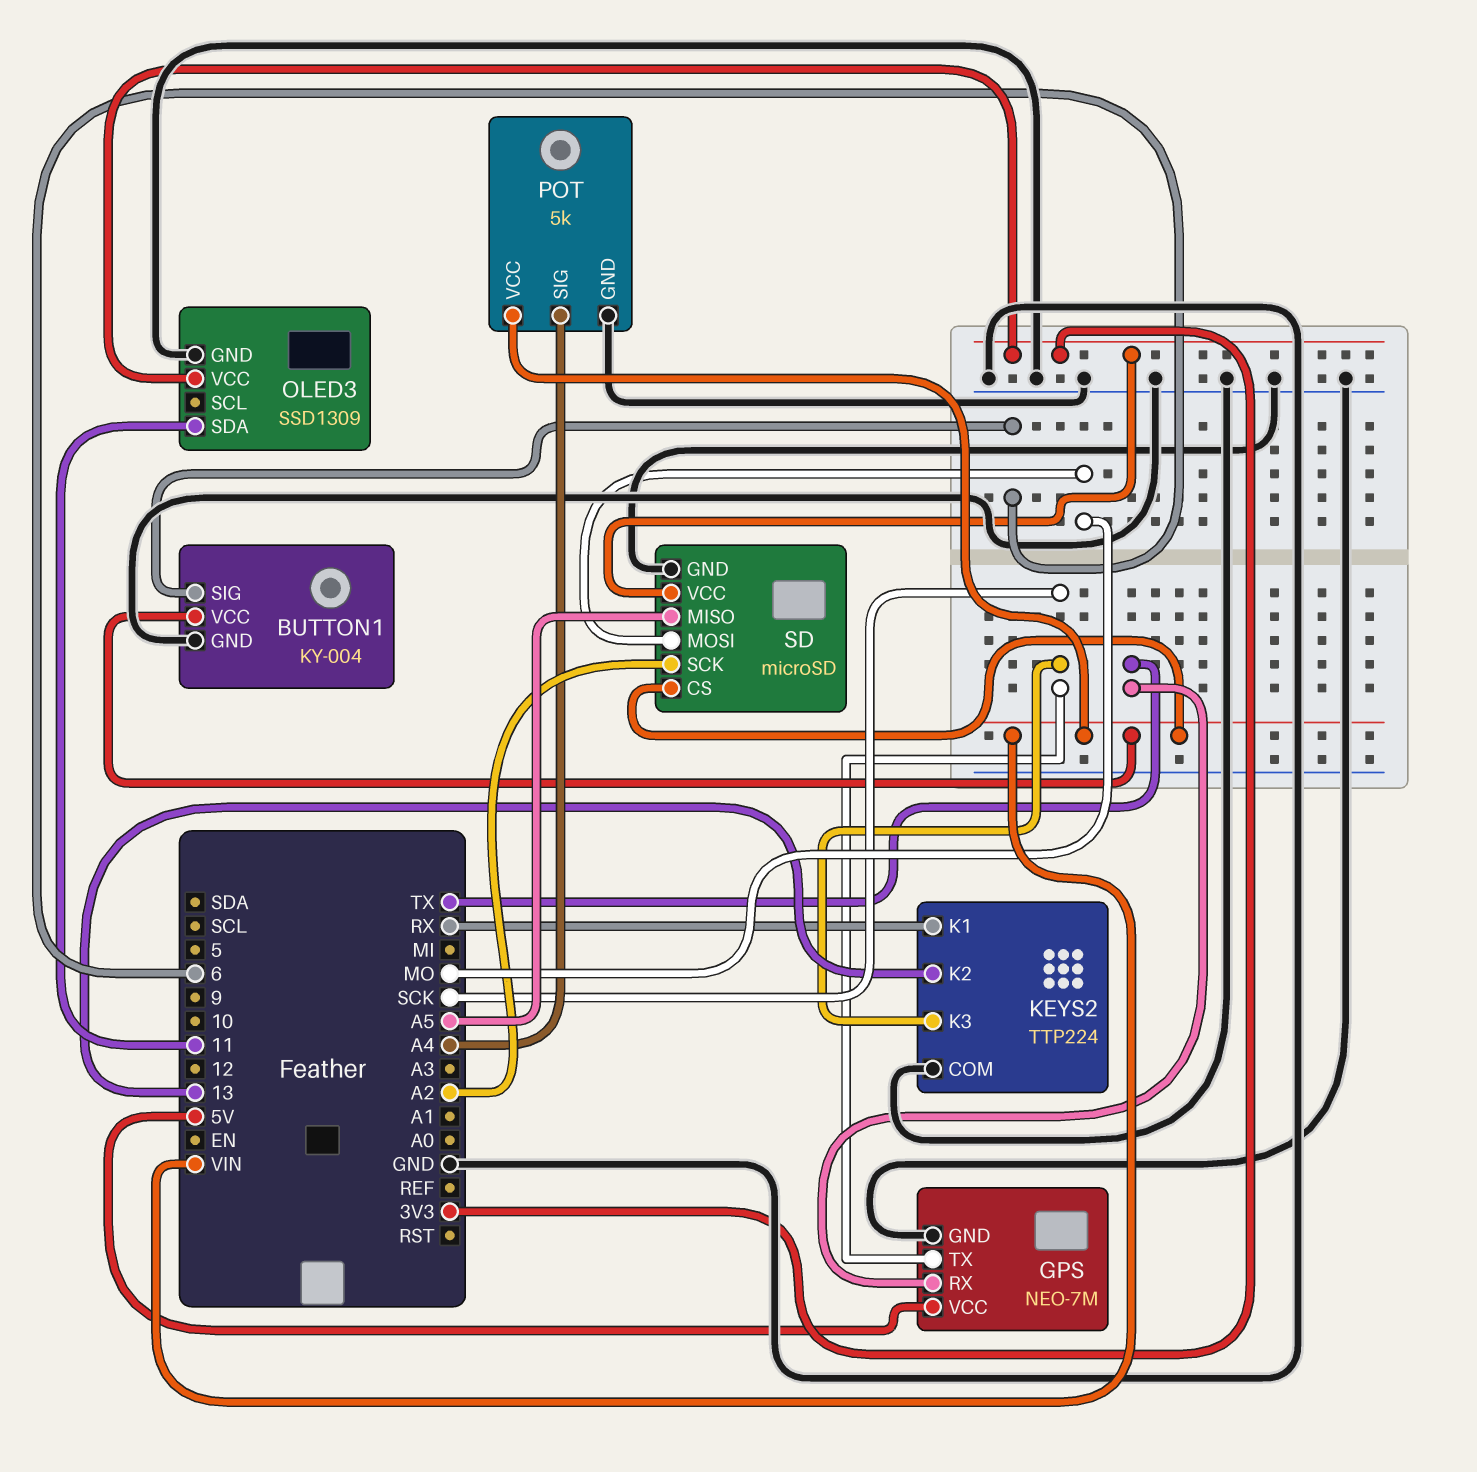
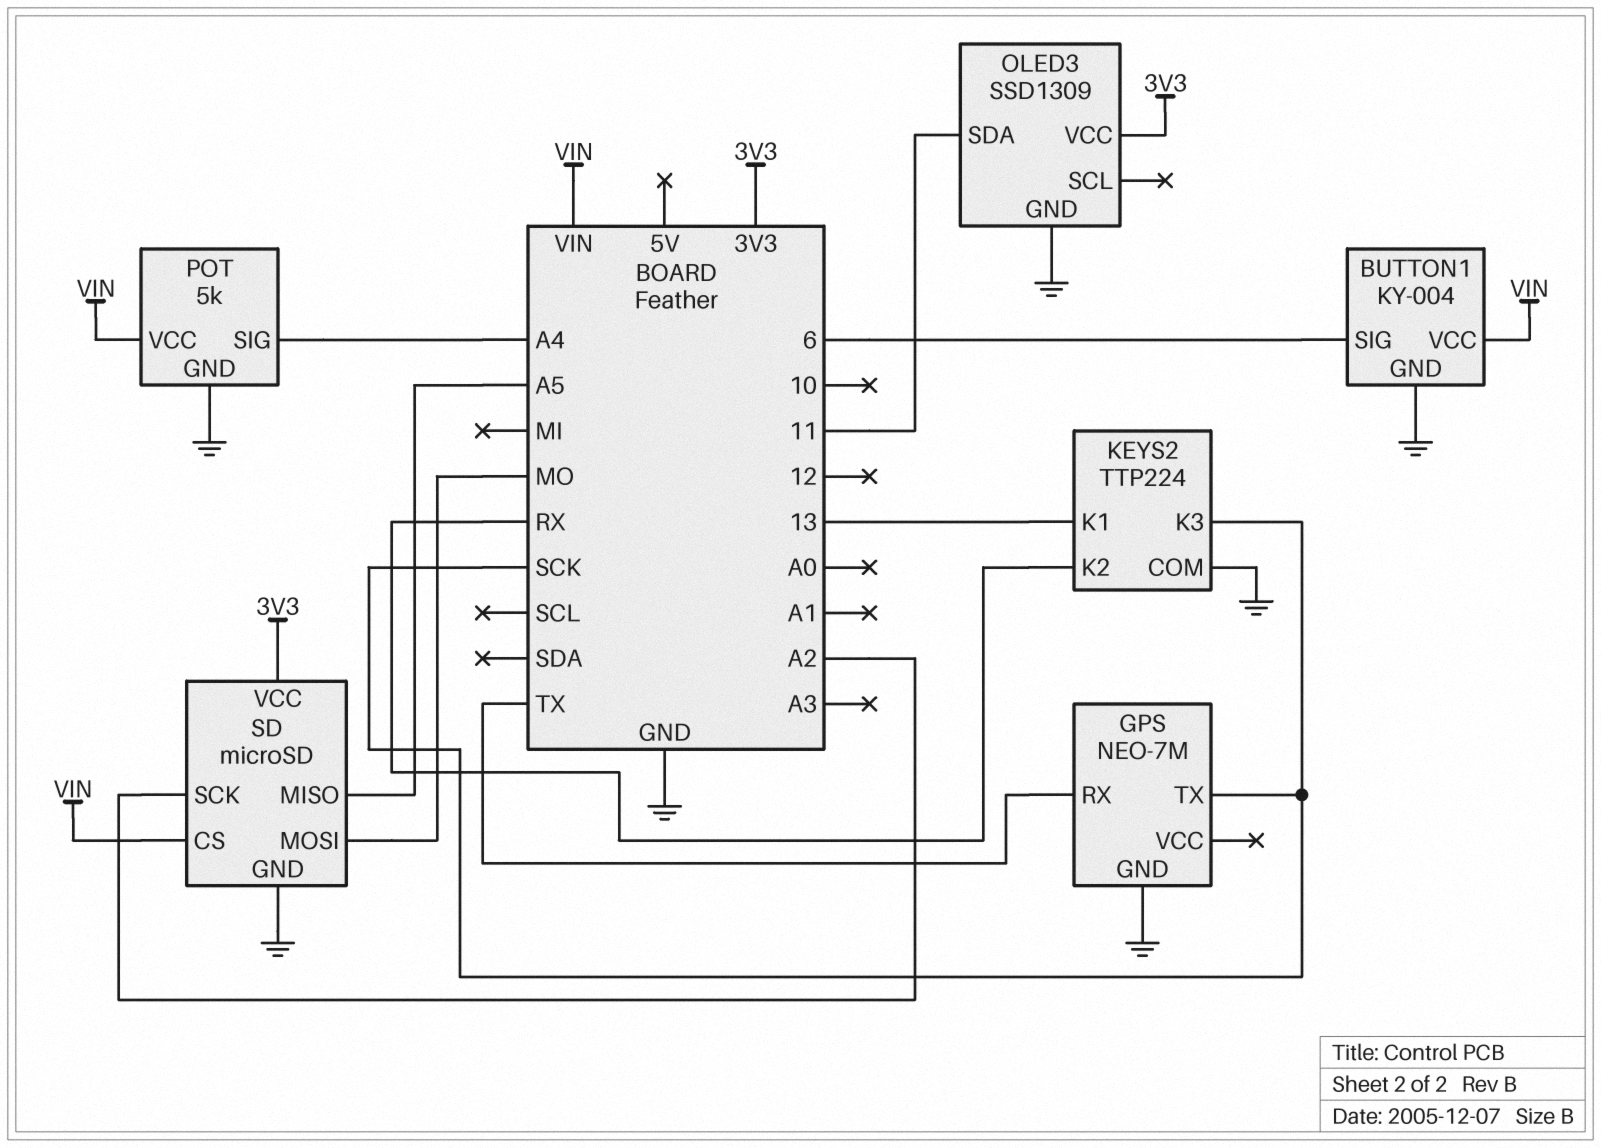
GPS pin VCC: 5V -> none
KEYS2 pin K1: RX -> 13
KEYS2 pin K2: 13 -> RX

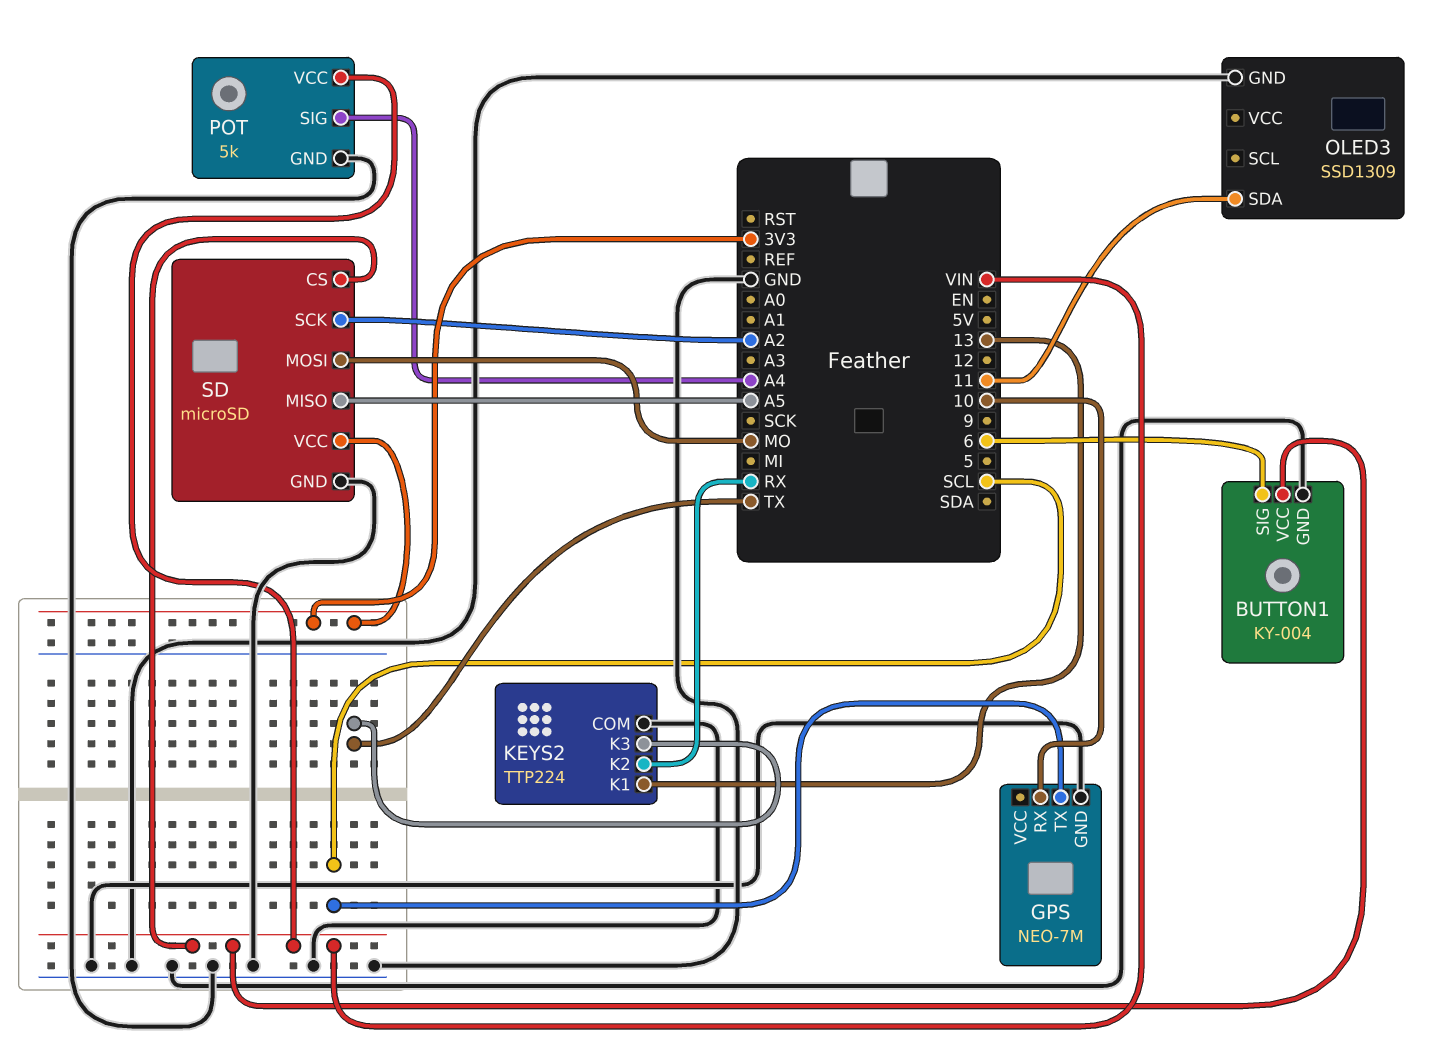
GPS pin RX: TX -> 10
GPS pin TX: SCK -> SCL
KEYS2 pin K3: SCK -> TX
OLED3 pin VCC: 3V3 -> none

